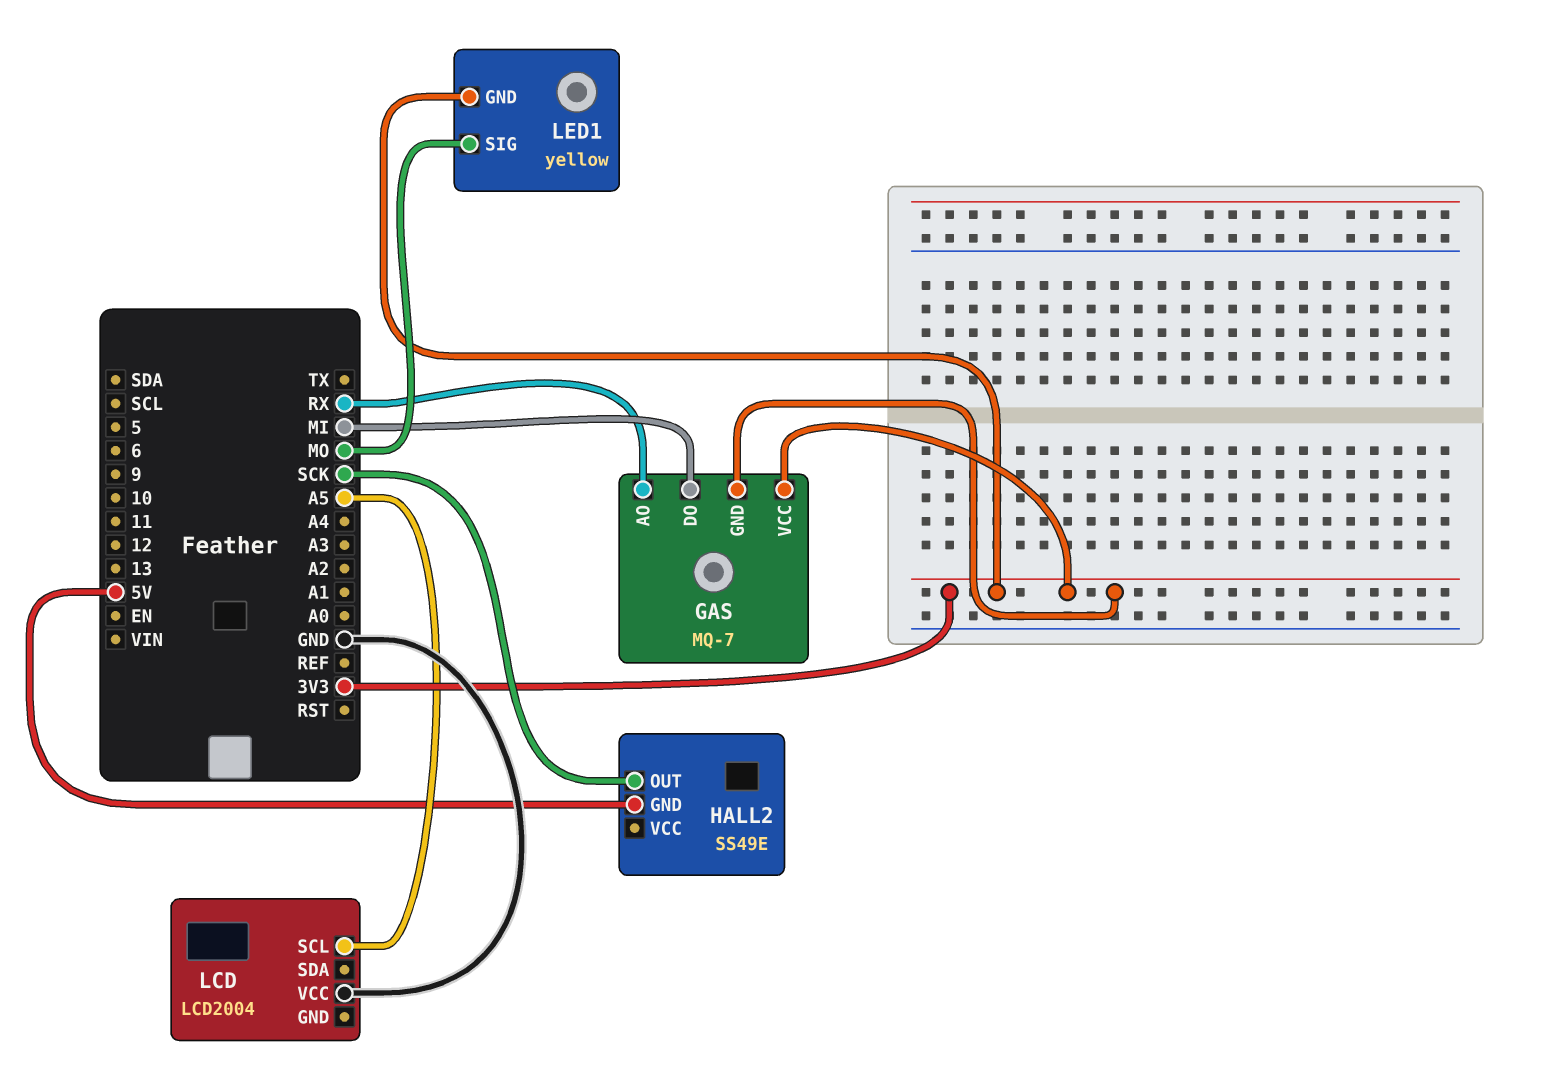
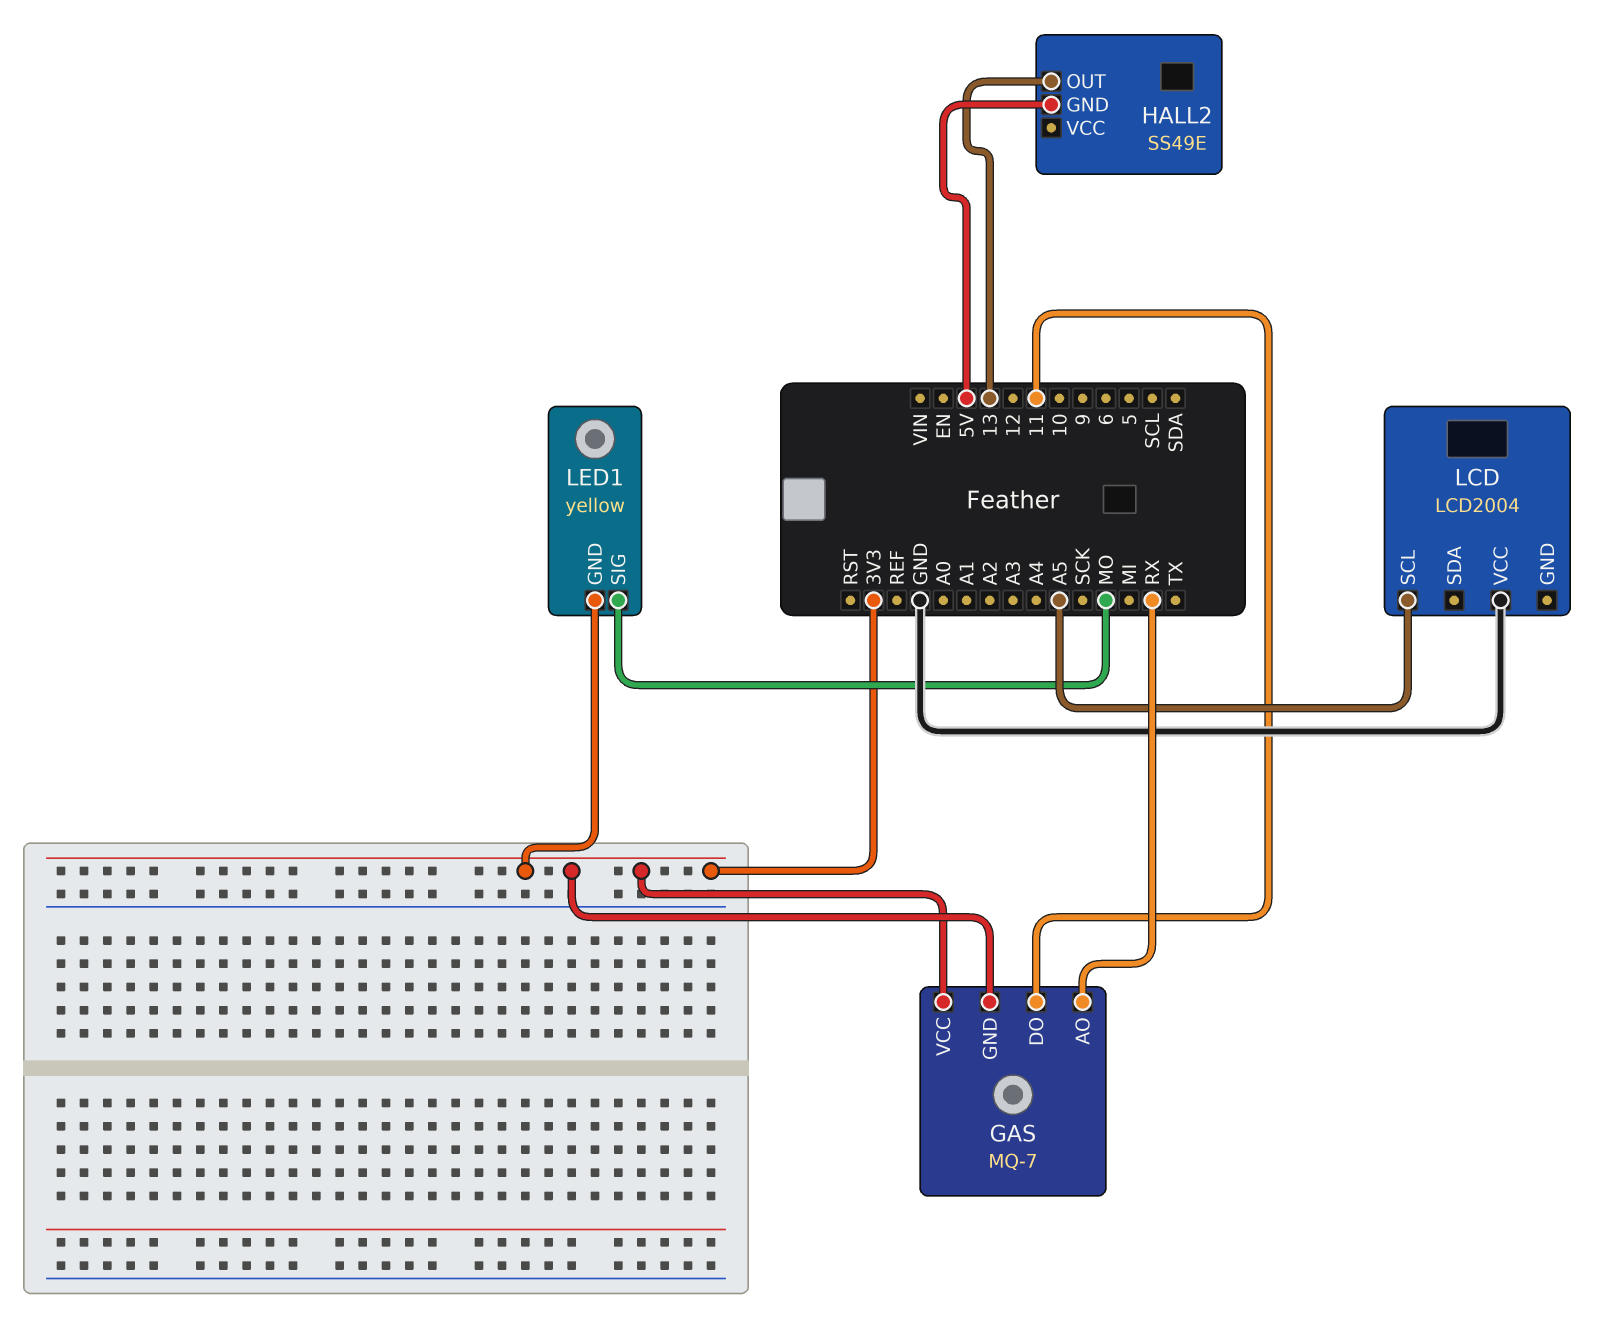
GAS pin DO: MI -> 11
HALL2 pin OUT: SCK -> 13

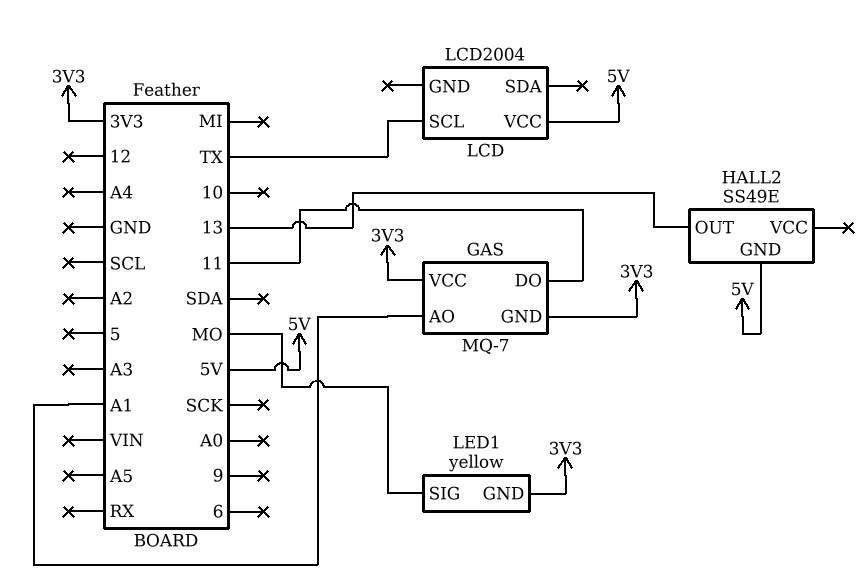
GAS pin AO: RX -> A1
LCD pin SCL: A5 -> TX
LCD pin VCC: GND -> 5V

